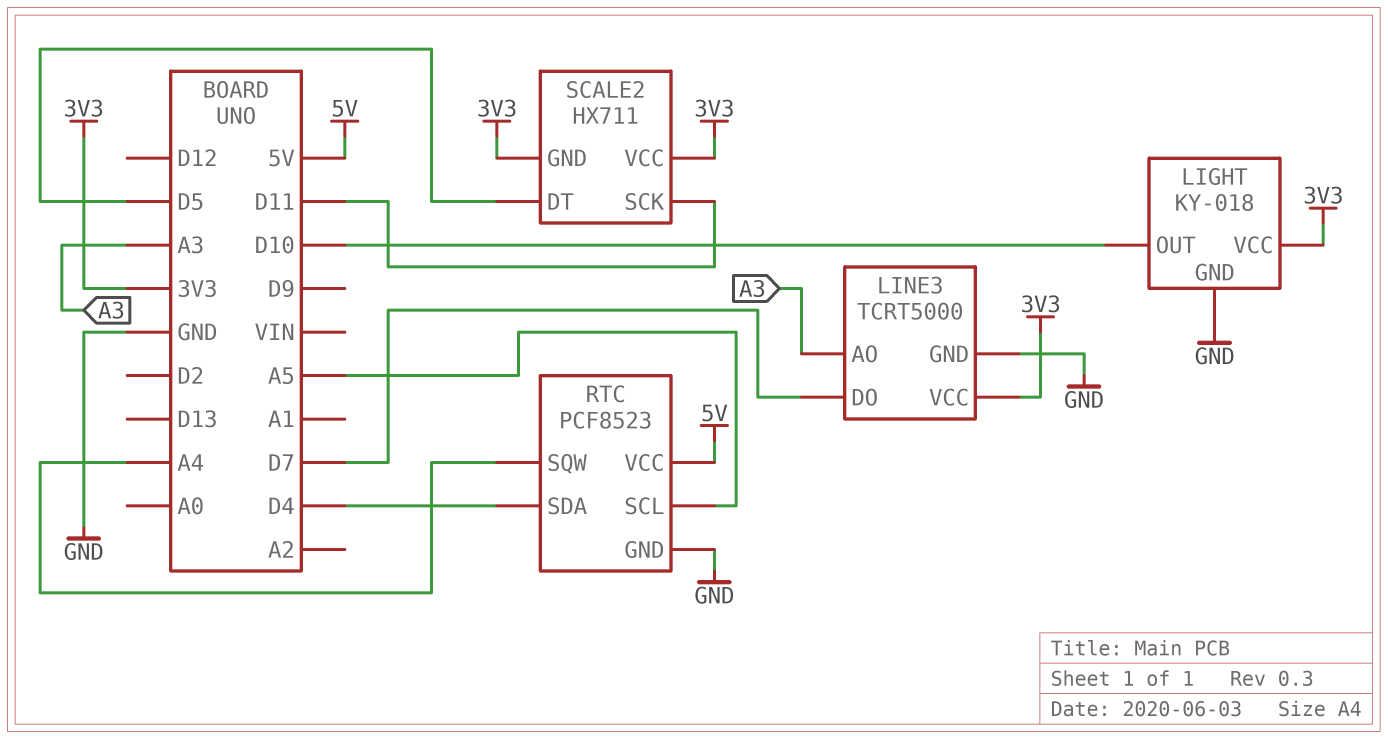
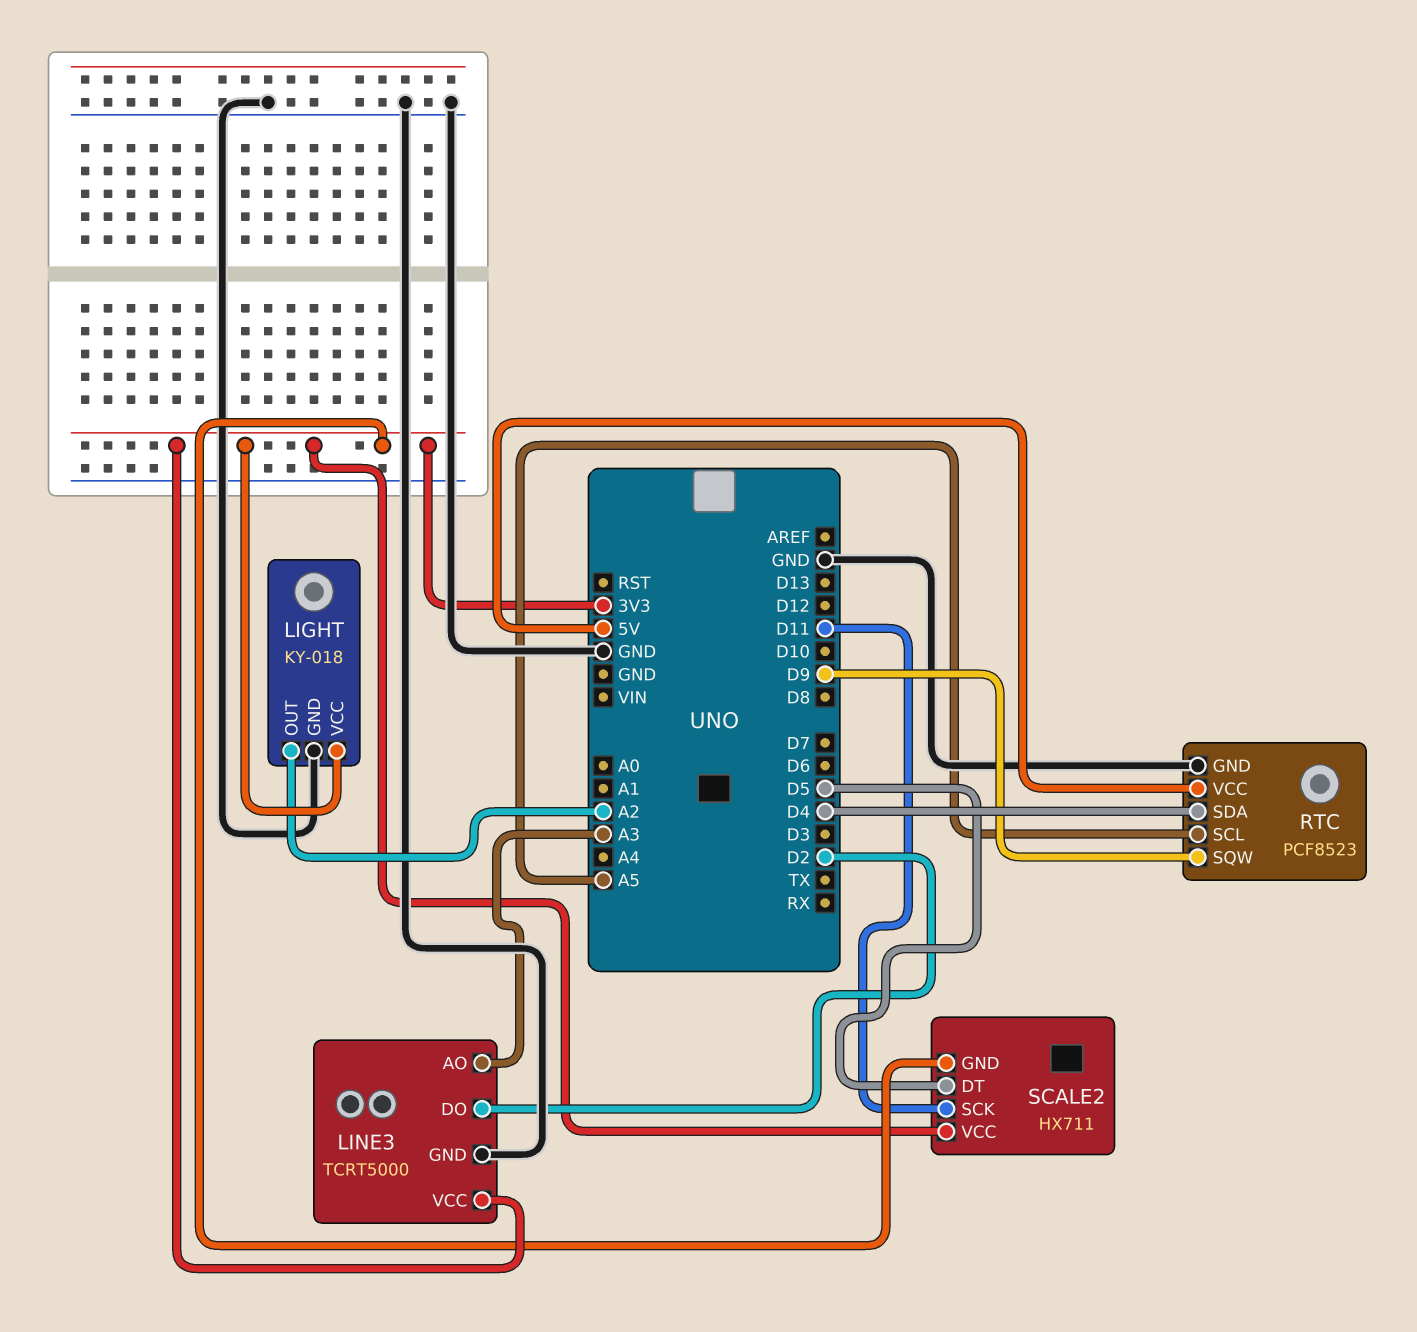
LIGHT pin OUT: D10 -> A2
LINE3 pin DO: D7 -> D2
RTC pin SQW: A4 -> D9

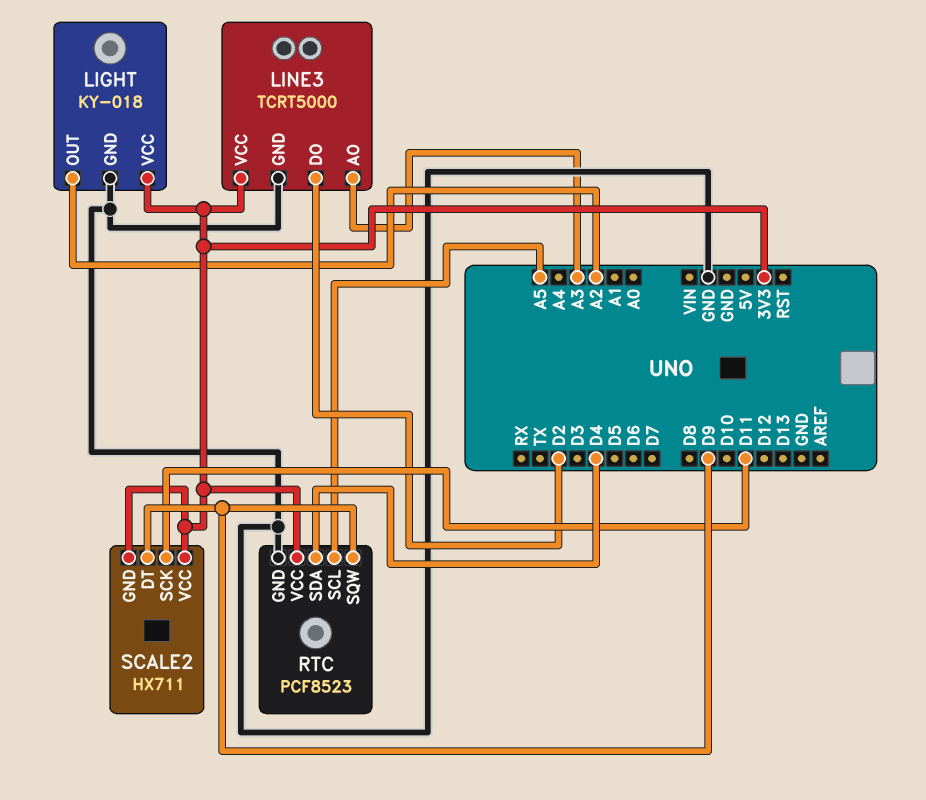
RTC pin VCC: 5V -> 3V3
SCALE2 pin DT: D5 -> D9

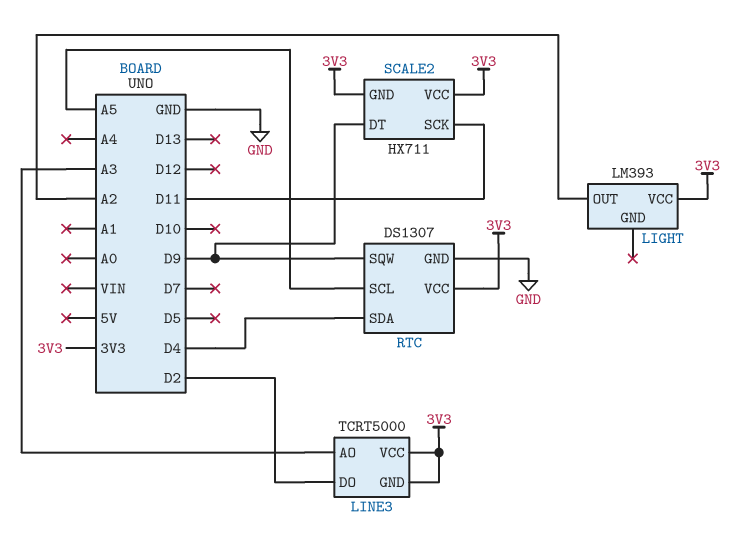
LIGHT: KY-018 -> LM393
LIGHT pin GND: GND -> none
LINE3 pin GND: GND -> 3V3
RTC: PCF8523 -> DS1307

